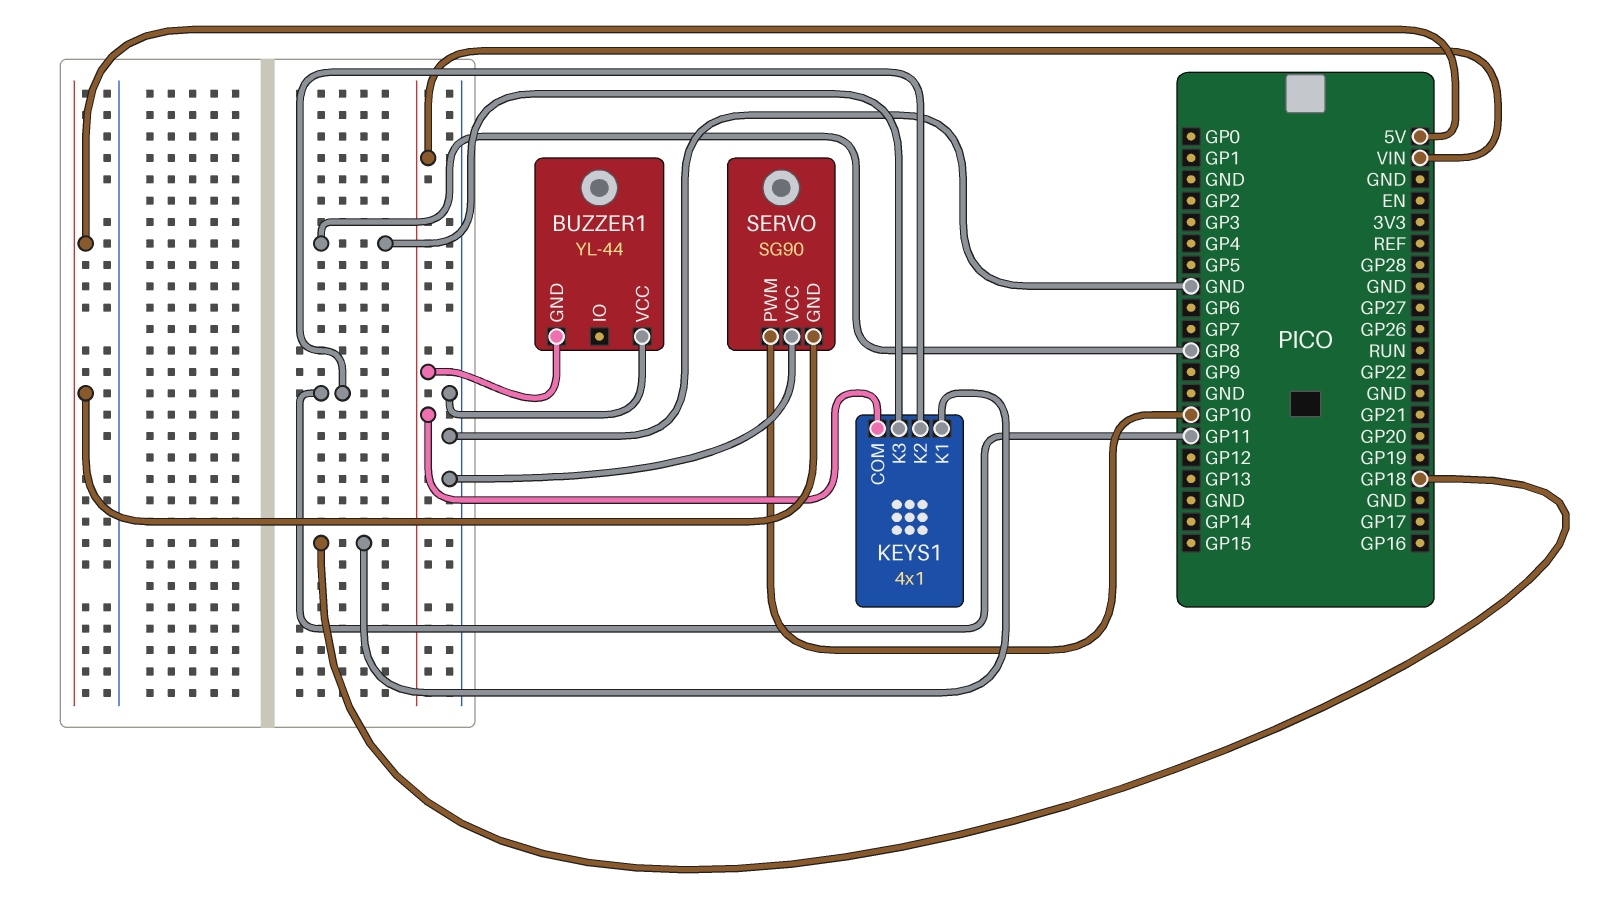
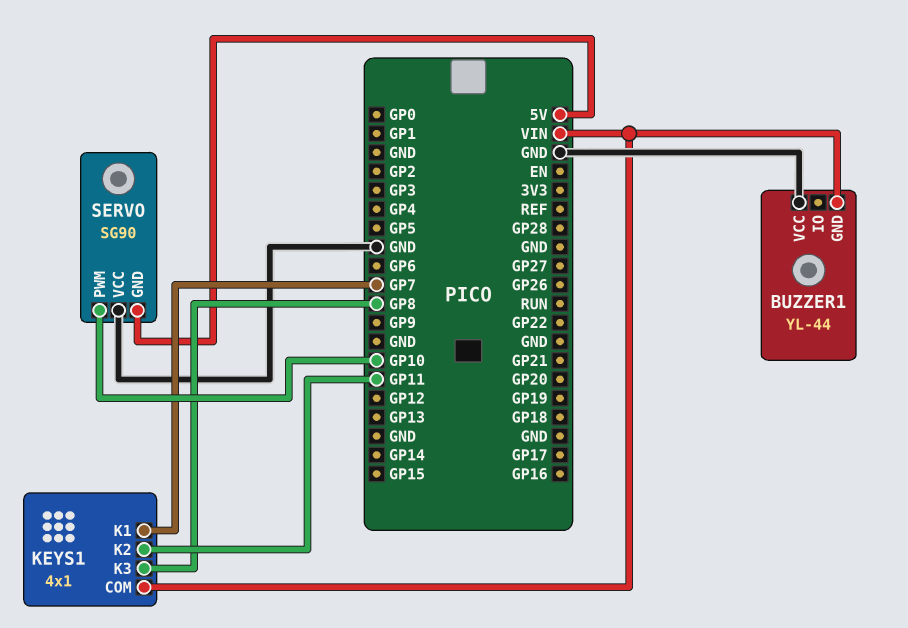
KEYS1 pin K1: GP18 -> GP7

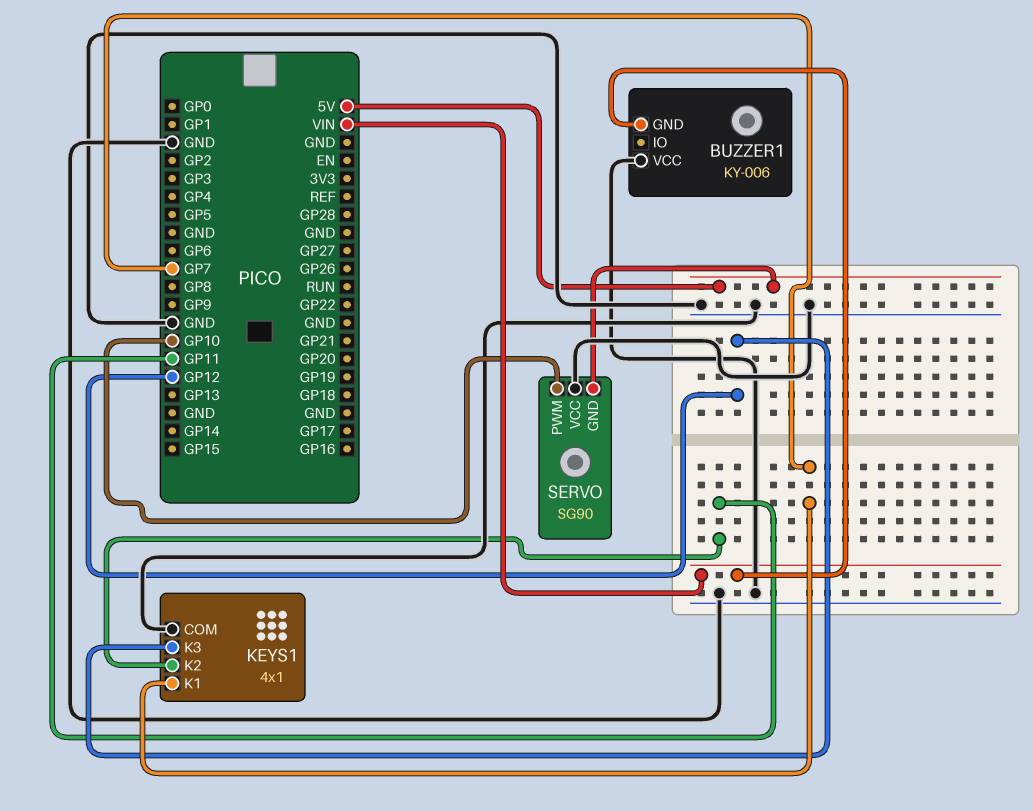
BUZZER1: YL-44 -> KY-006
KEYS1 pin COM: VIN -> GND
KEYS1 pin K3: GP8 -> GP12

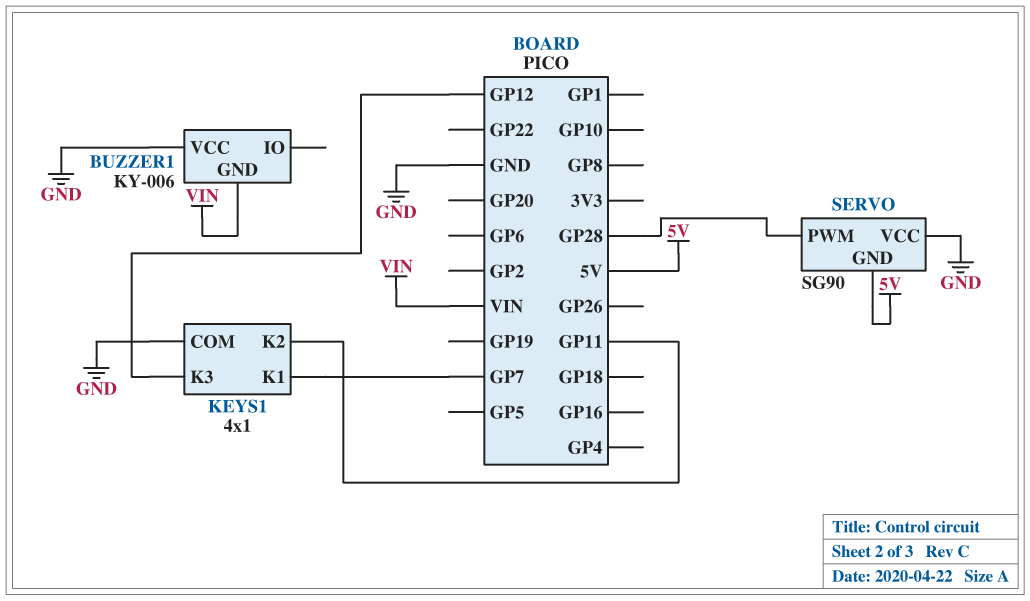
SERVO pin PWM: GP10 -> GP28

